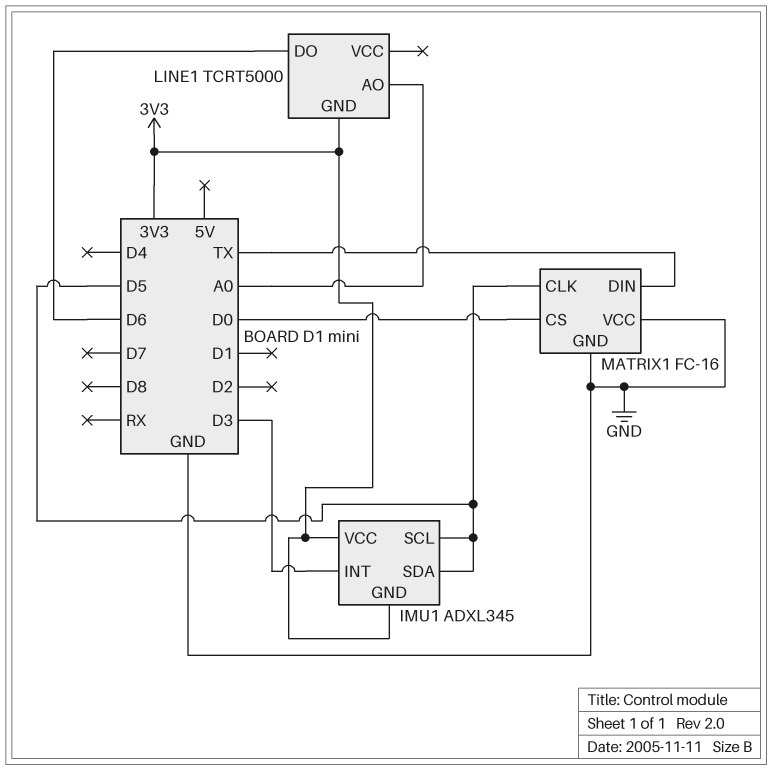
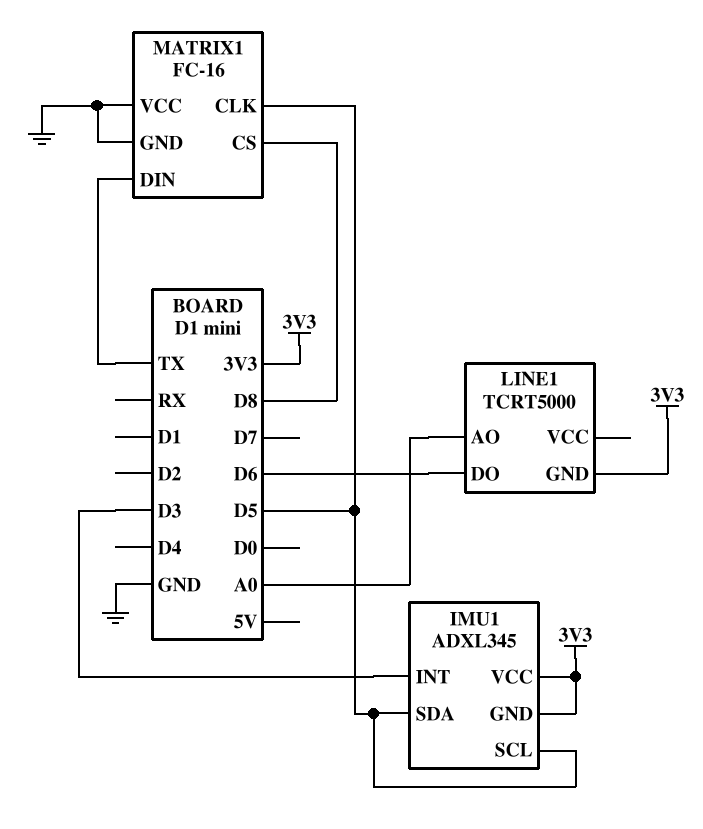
MATRIX1 pin CS: D0 -> D8

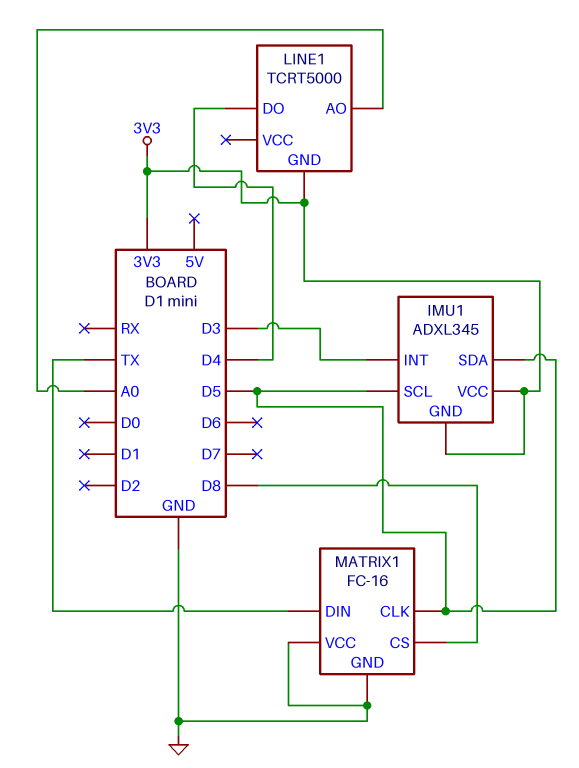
LINE1 pin DO: D6 -> D4

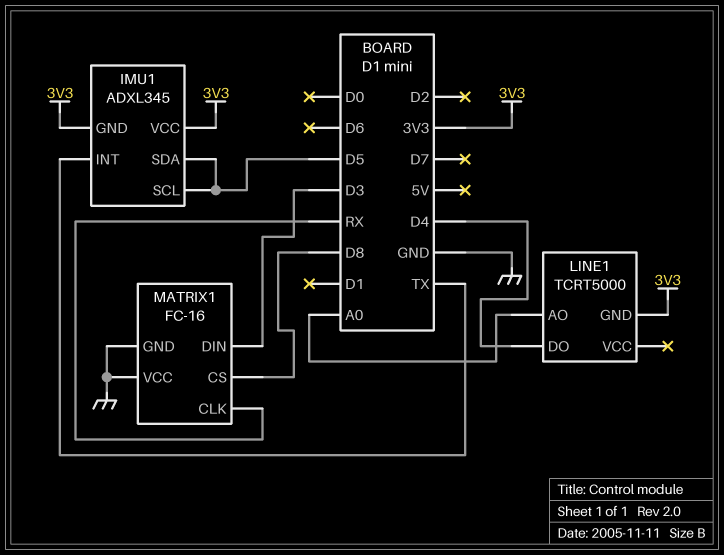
IMU1 pin INT: D3 -> TX
MATRIX1 pin CLK: D5 -> RX
MATRIX1 pin DIN: TX -> D3

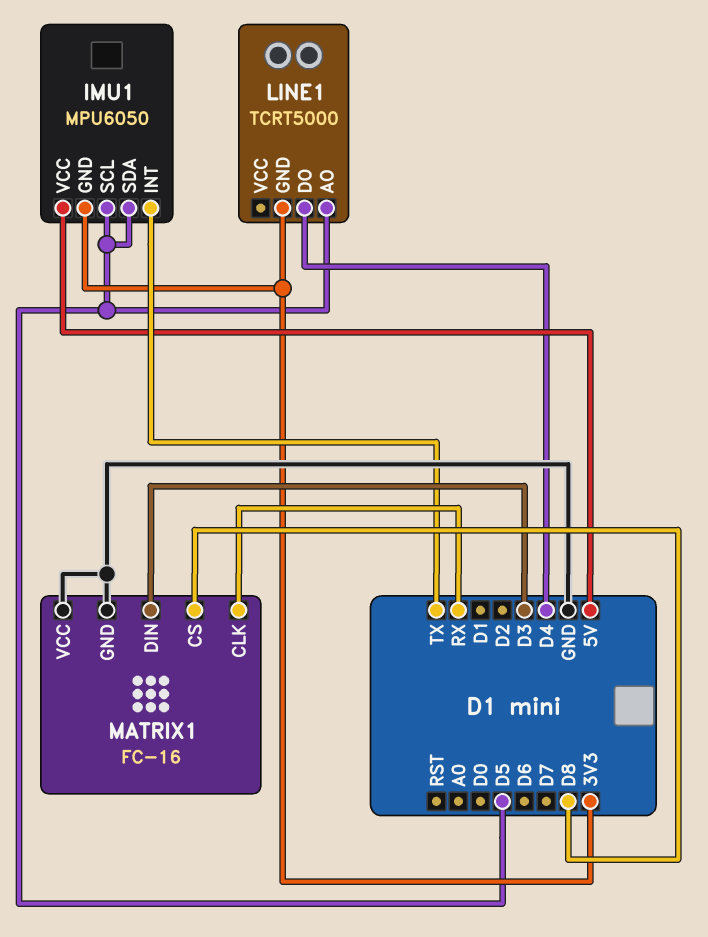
IMU1: ADXL345 -> MPU6050
IMU1 pin VCC: 3V3 -> 5V
LINE1 pin AO: A0 -> D5

